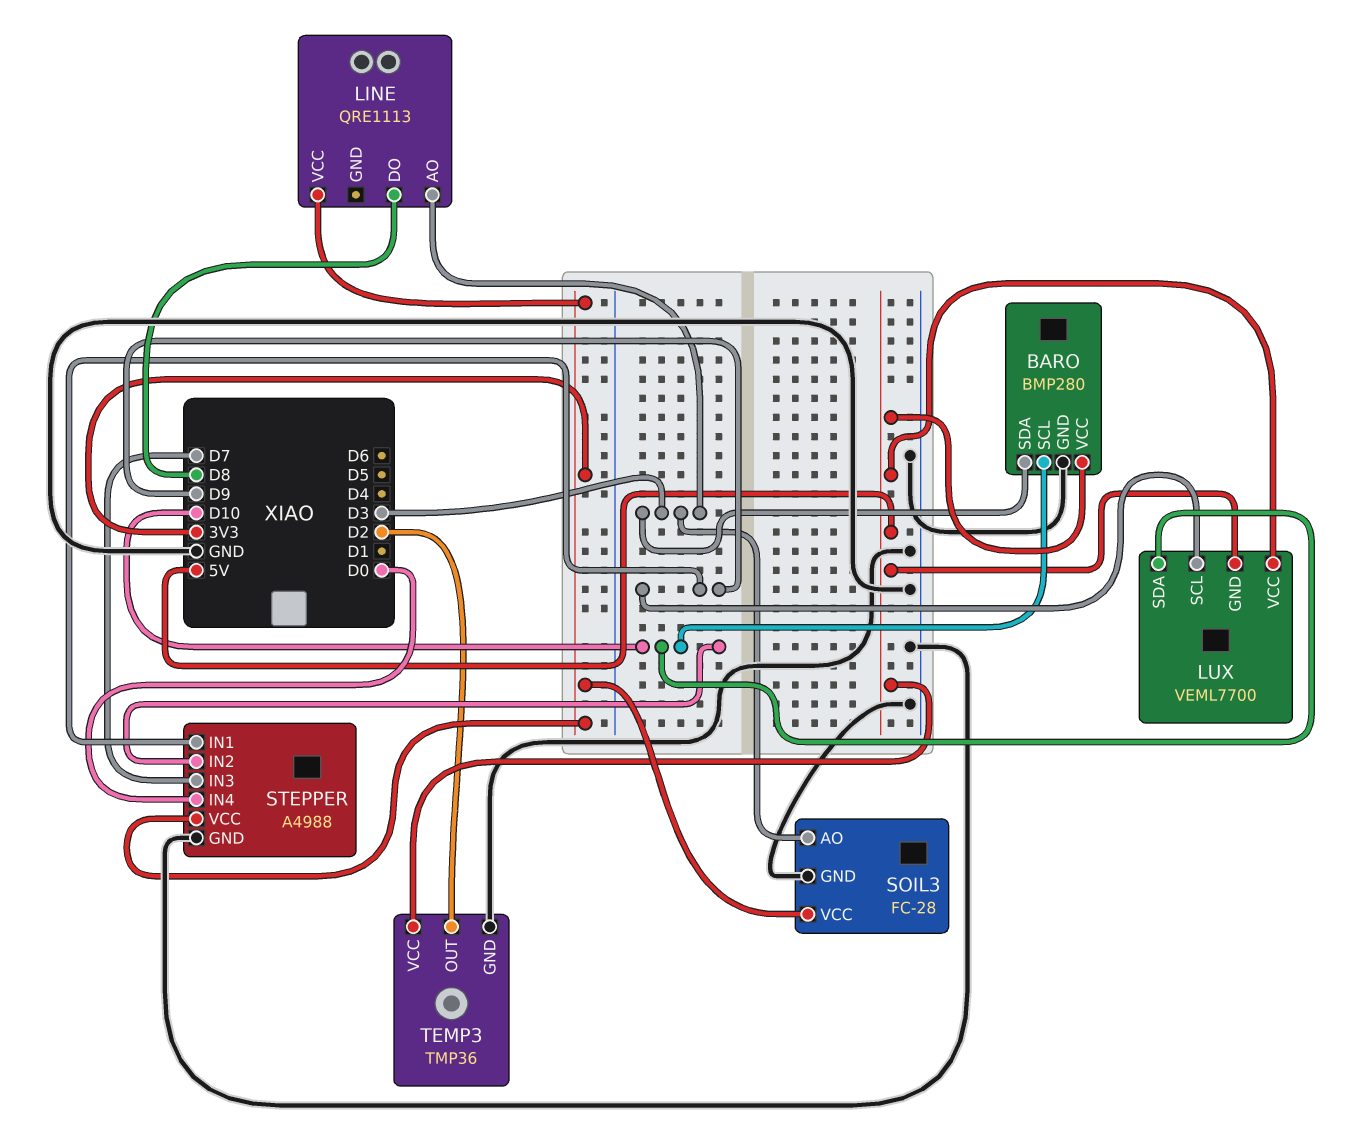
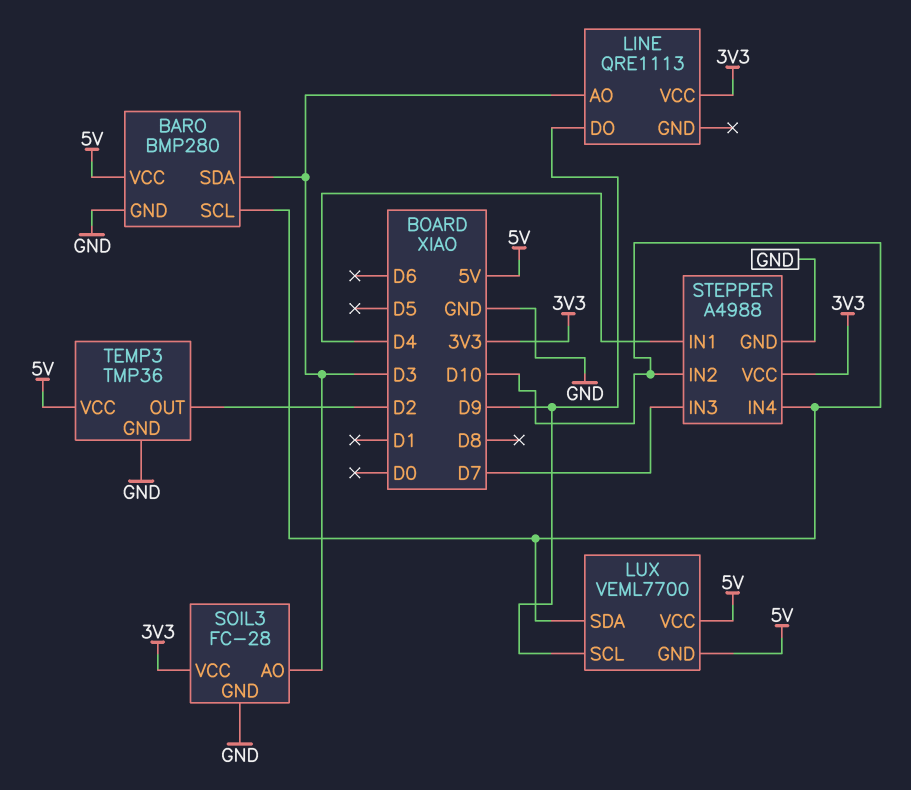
LINE pin DO: D8 -> D9
STEPPER pin IN1: D9 -> D4
STEPPER pin IN4: D0 -> D10

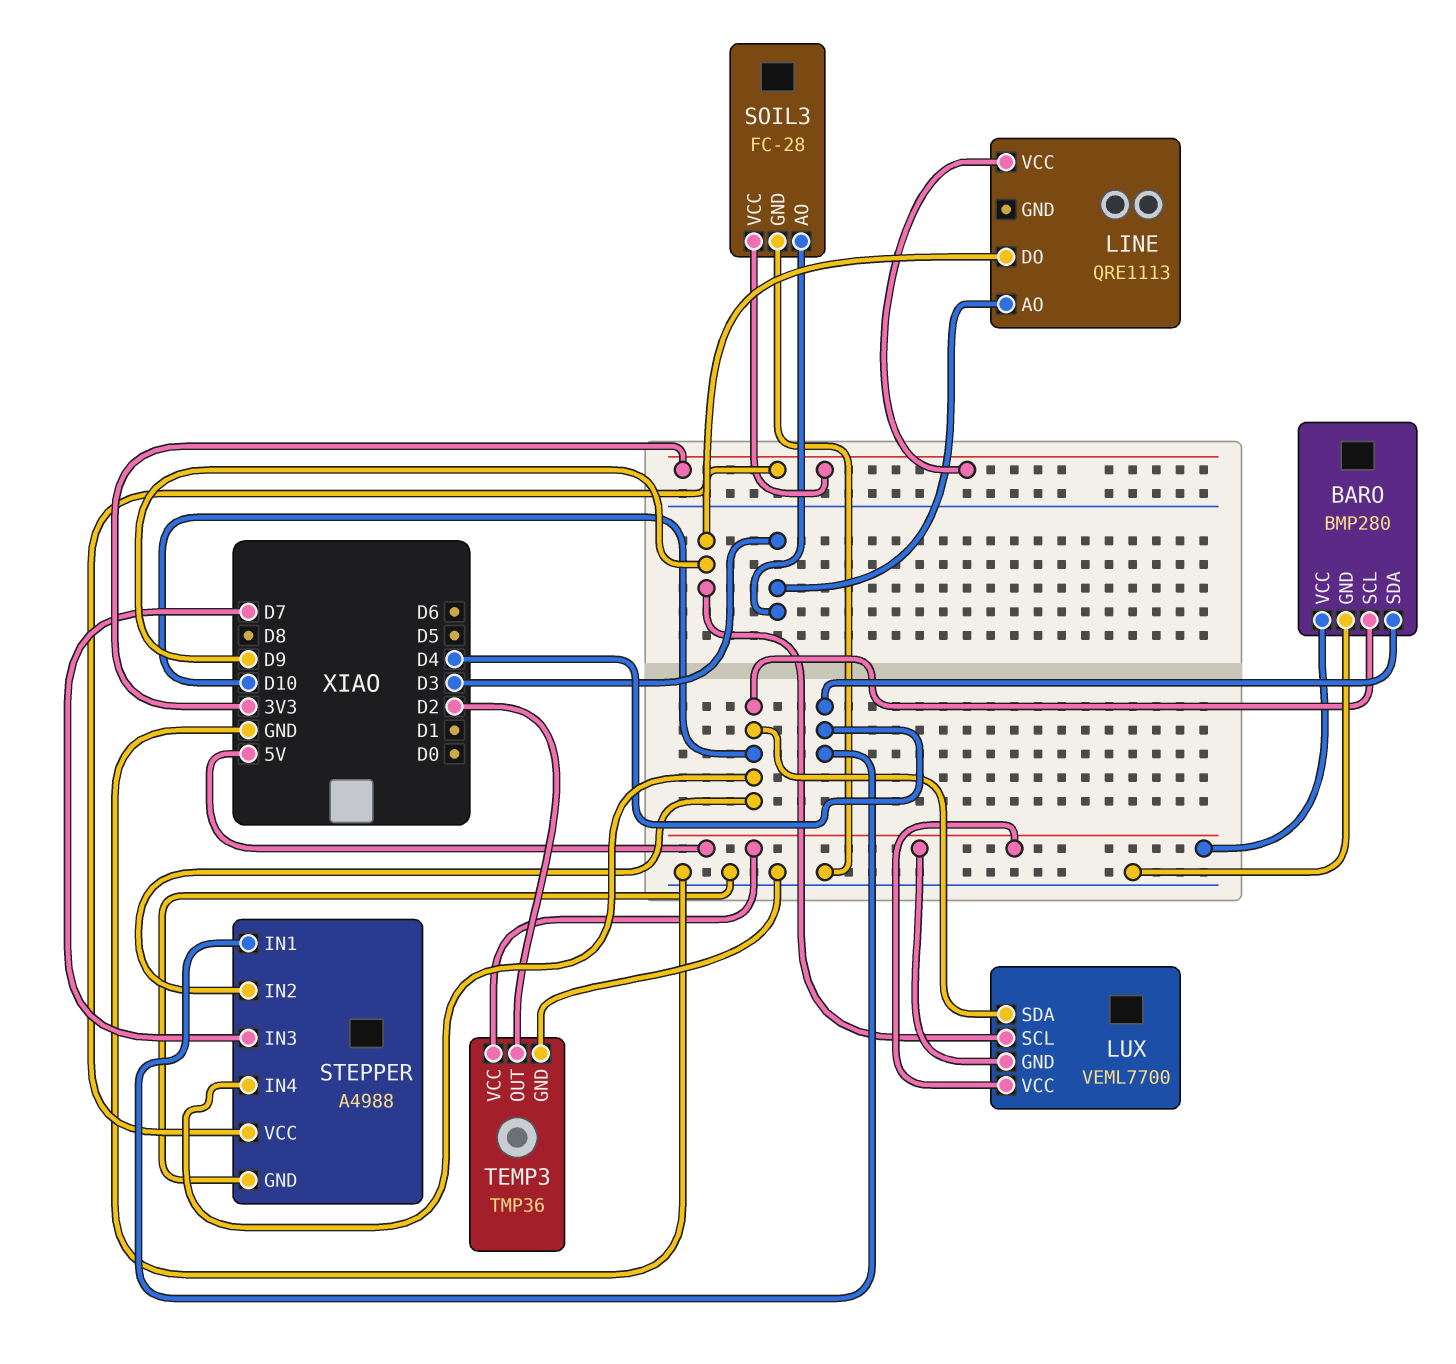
BARO pin SDA: D3 -> D4

